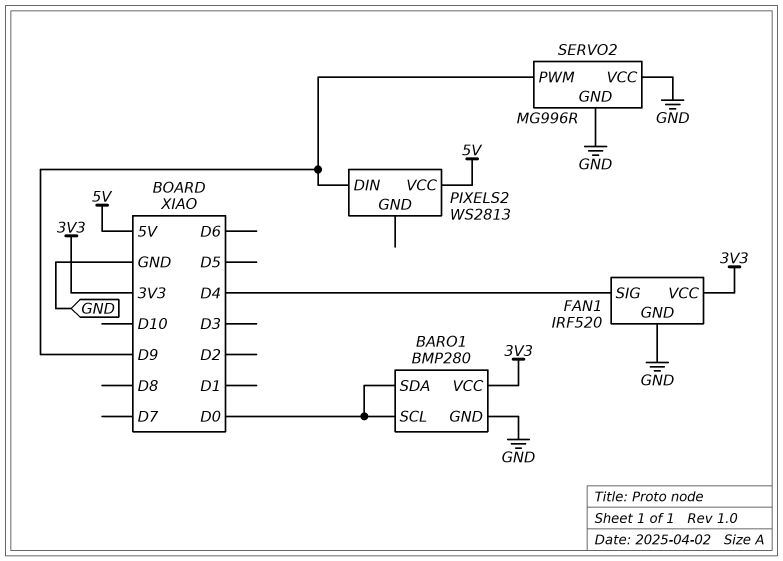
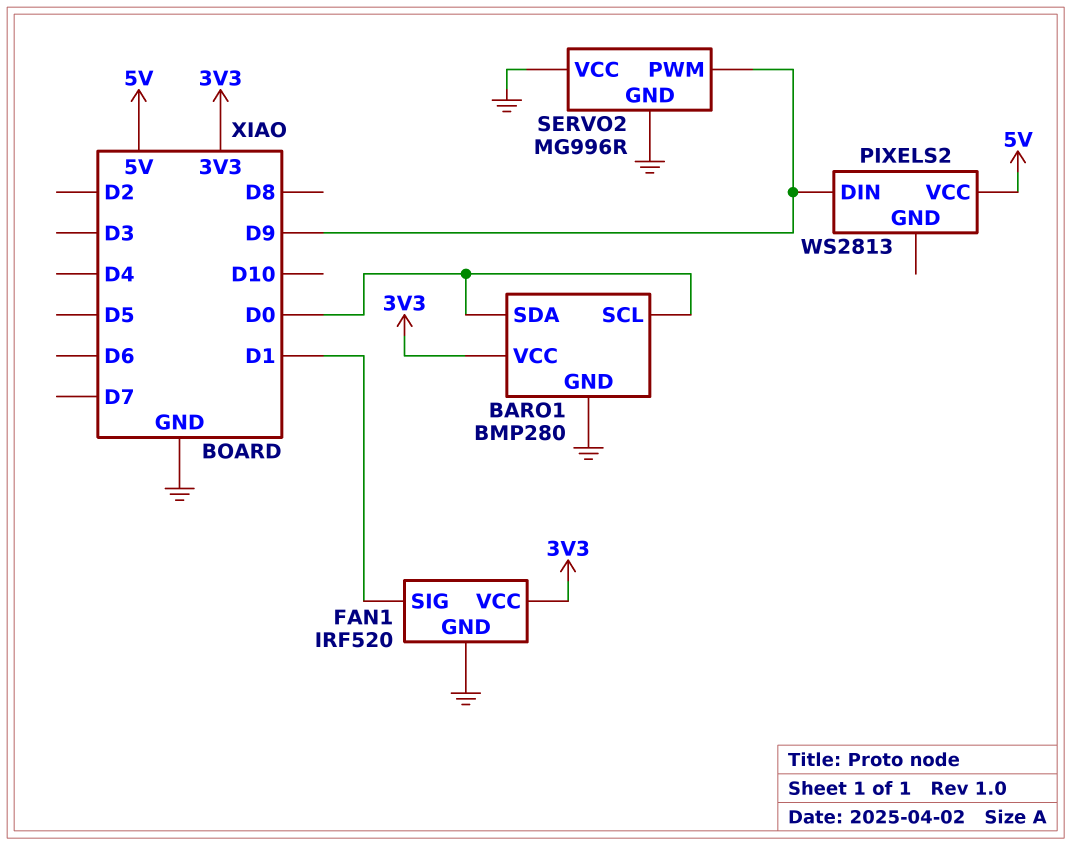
FAN1 pin SIG: D4 -> D1

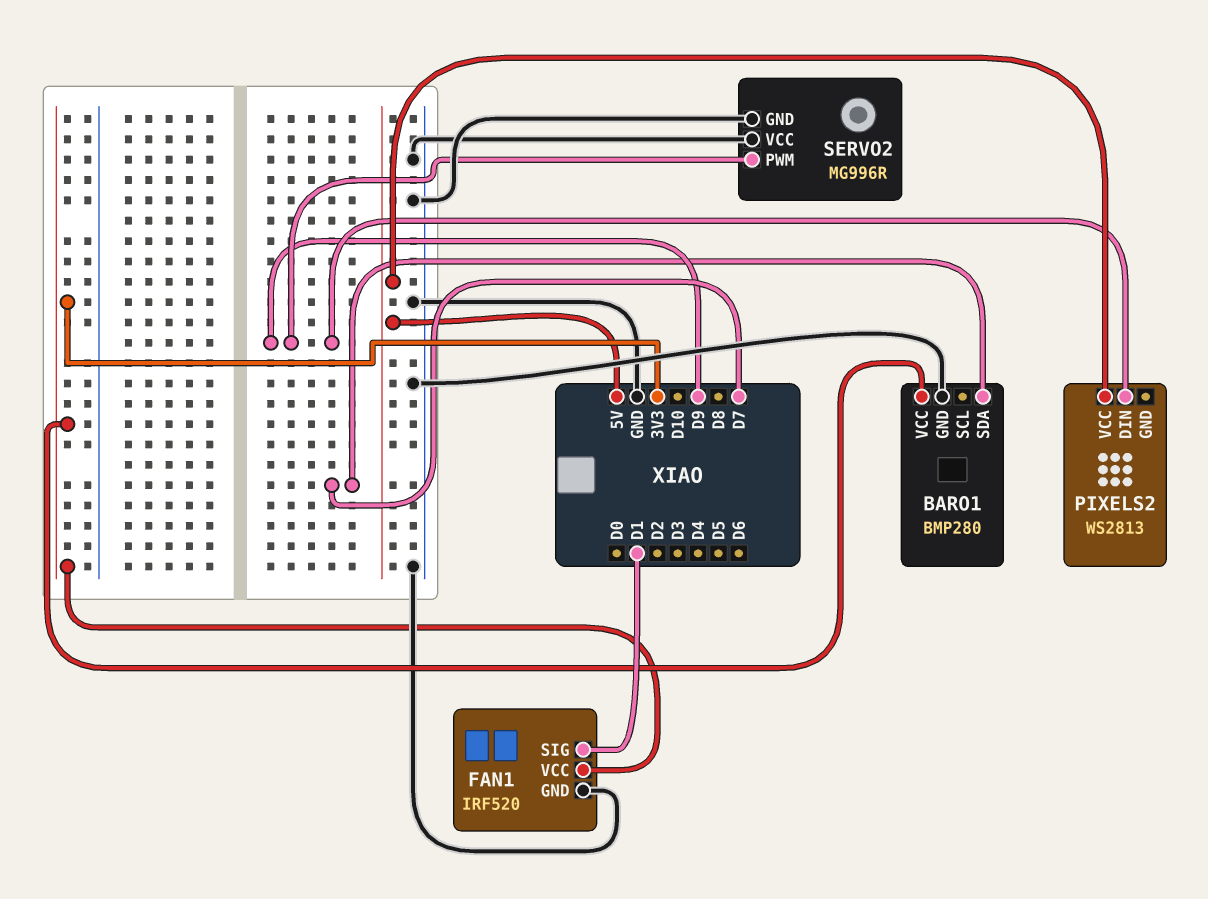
BARO1 pin SCL: D0 -> none
BARO1 pin SDA: D0 -> D7

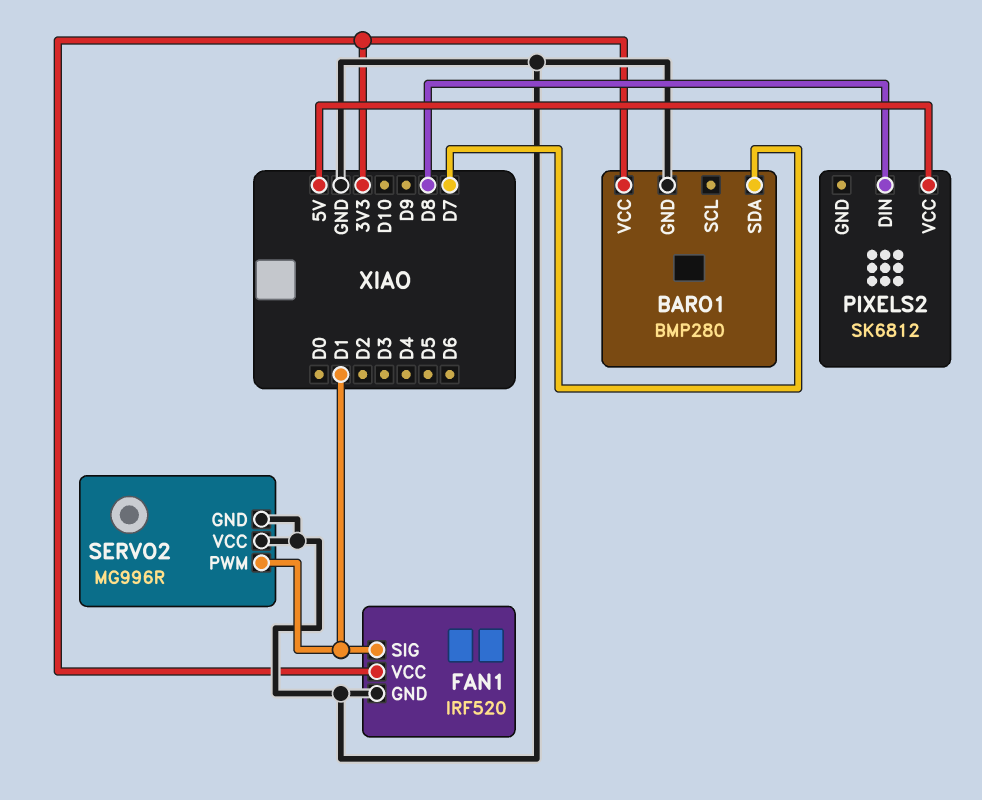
PIXELS2: WS2813 -> SK6812
PIXELS2 pin DIN: D9 -> D8
SERVO2 pin PWM: D9 -> D1

